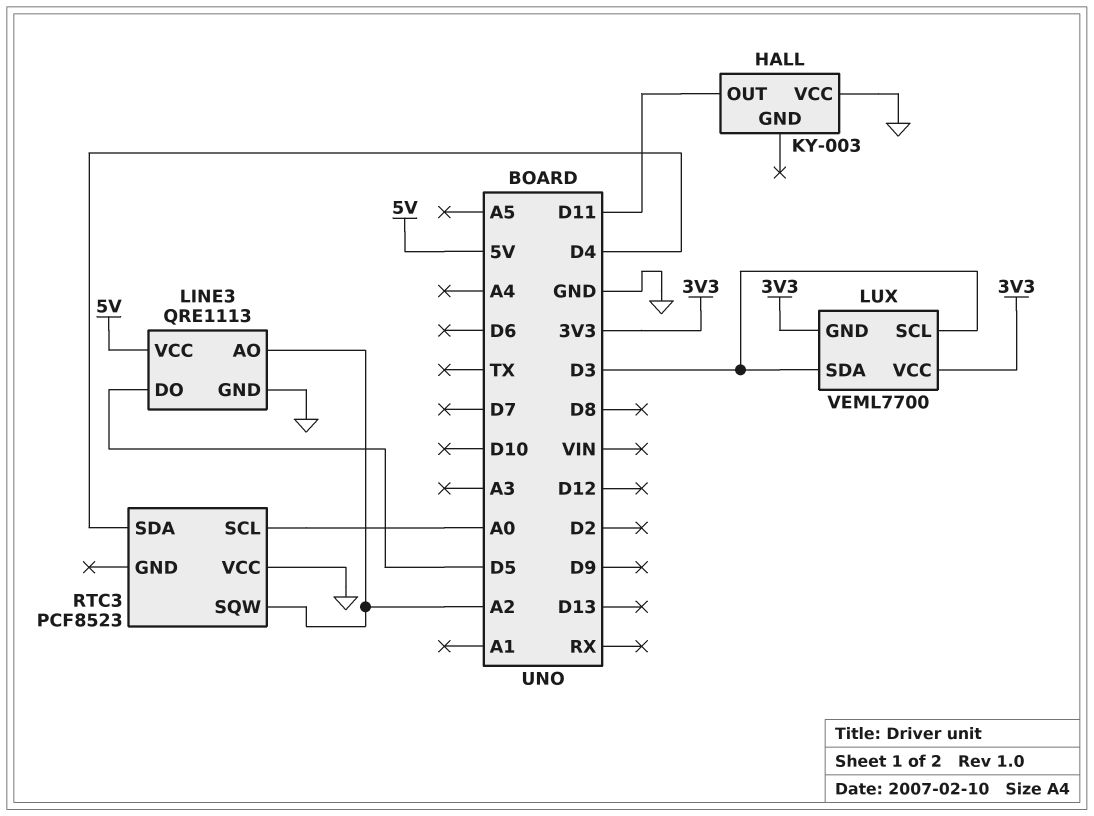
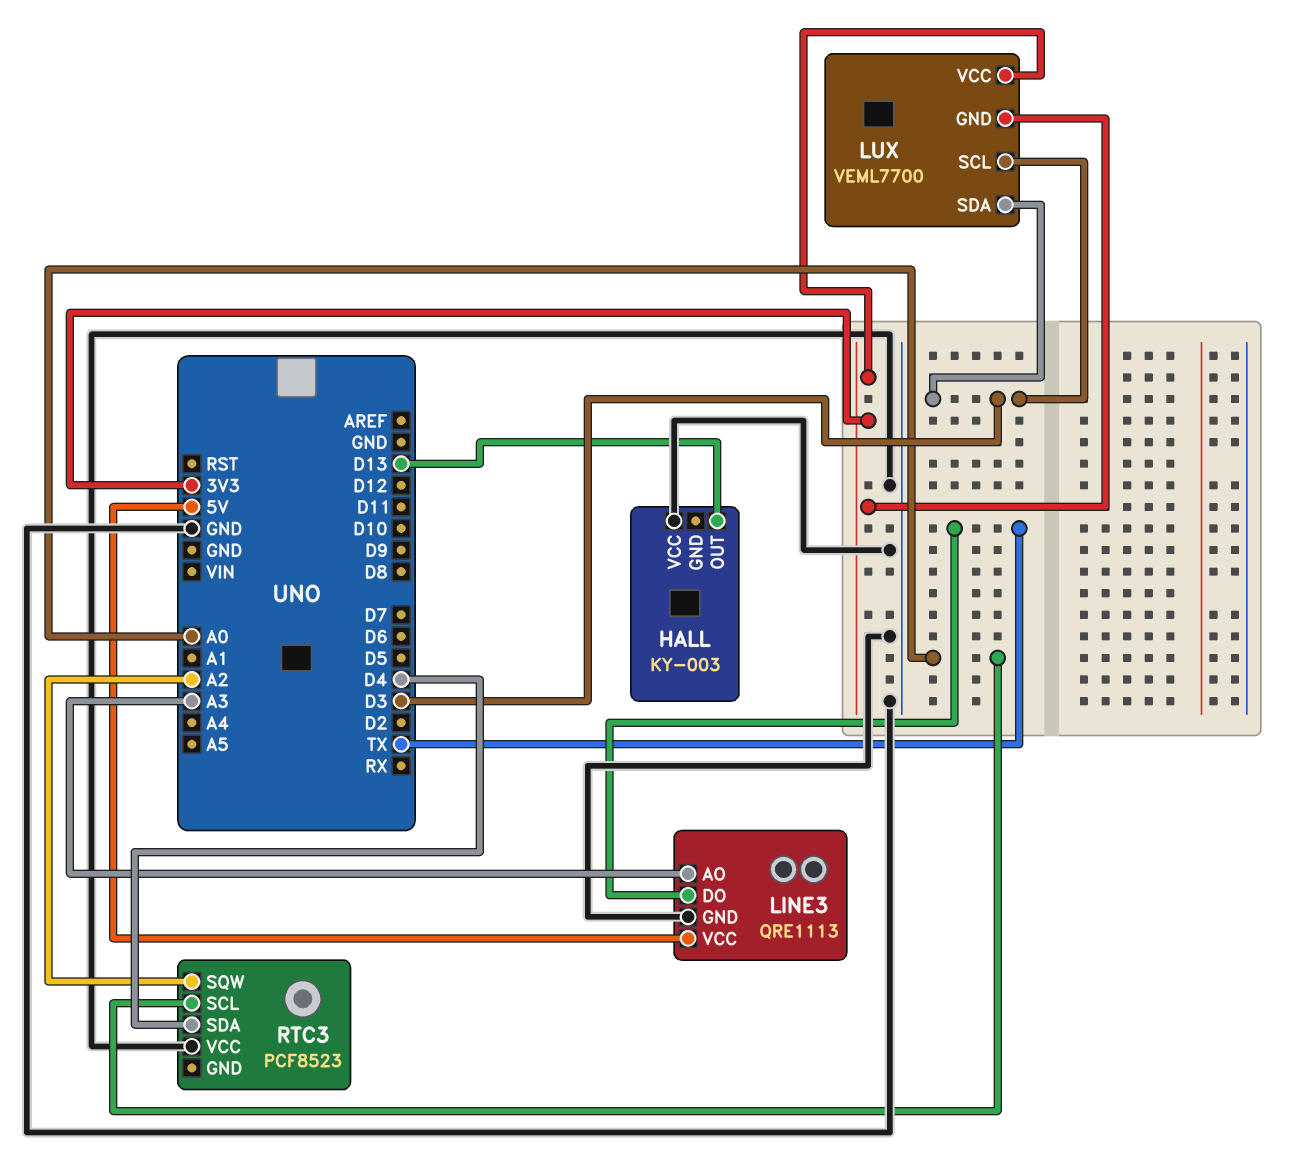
HALL pin OUT: D11 -> D13
LINE3 pin AO: A2 -> A3
LINE3 pin DO: D5 -> TX

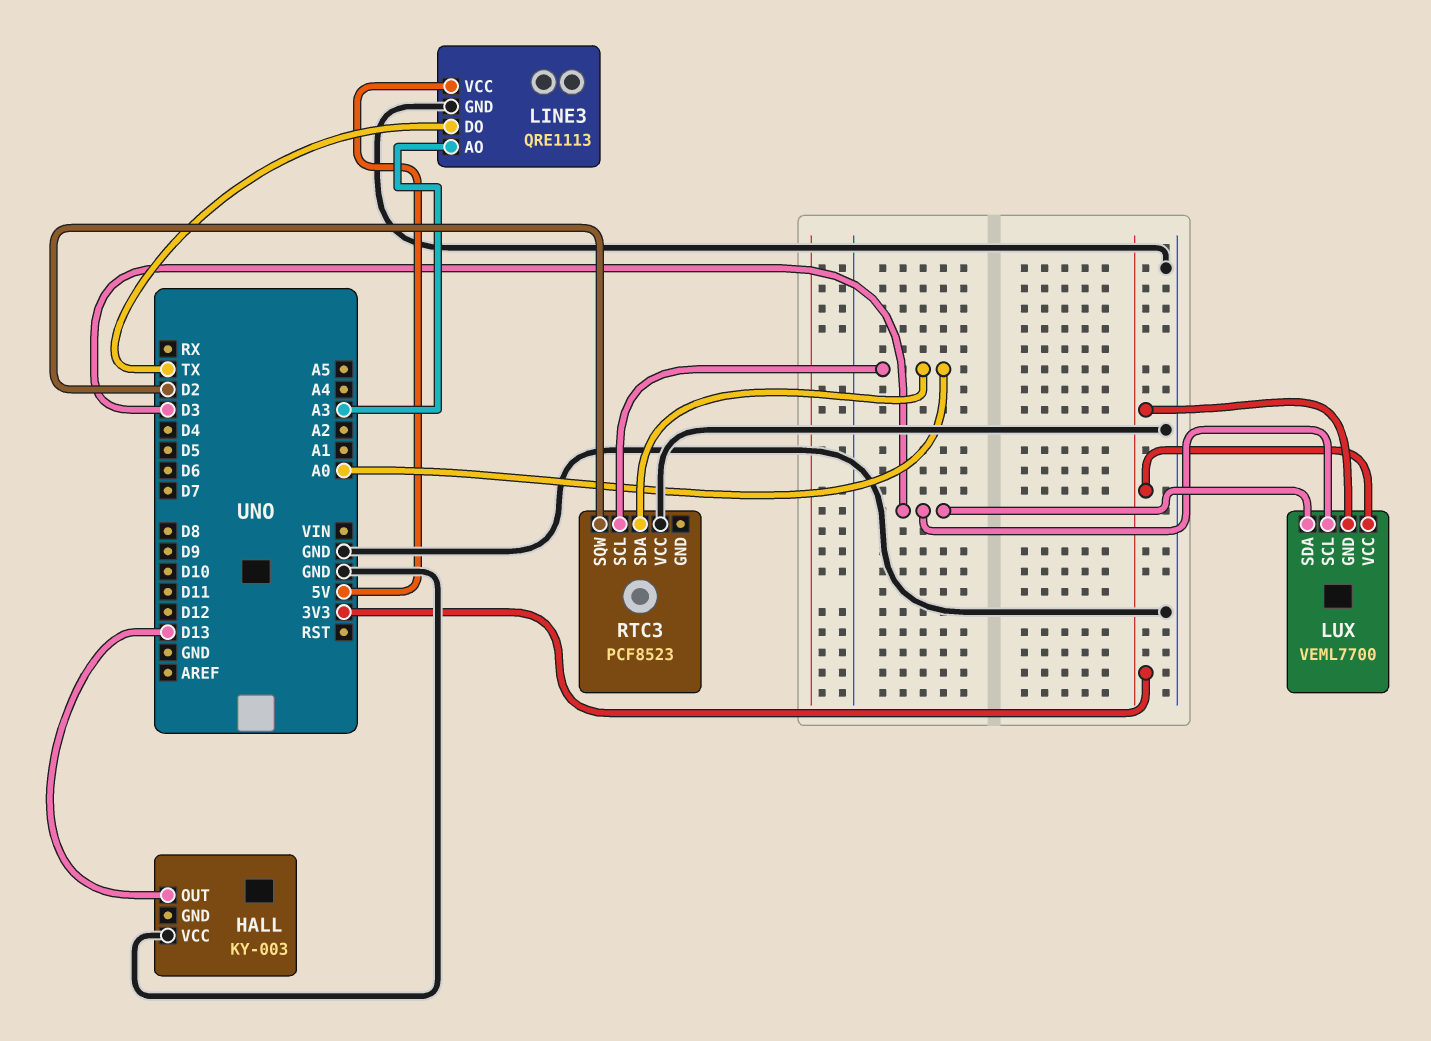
RTC3 pin SDA: D4 -> A0
RTC3 pin SQW: A2 -> D2

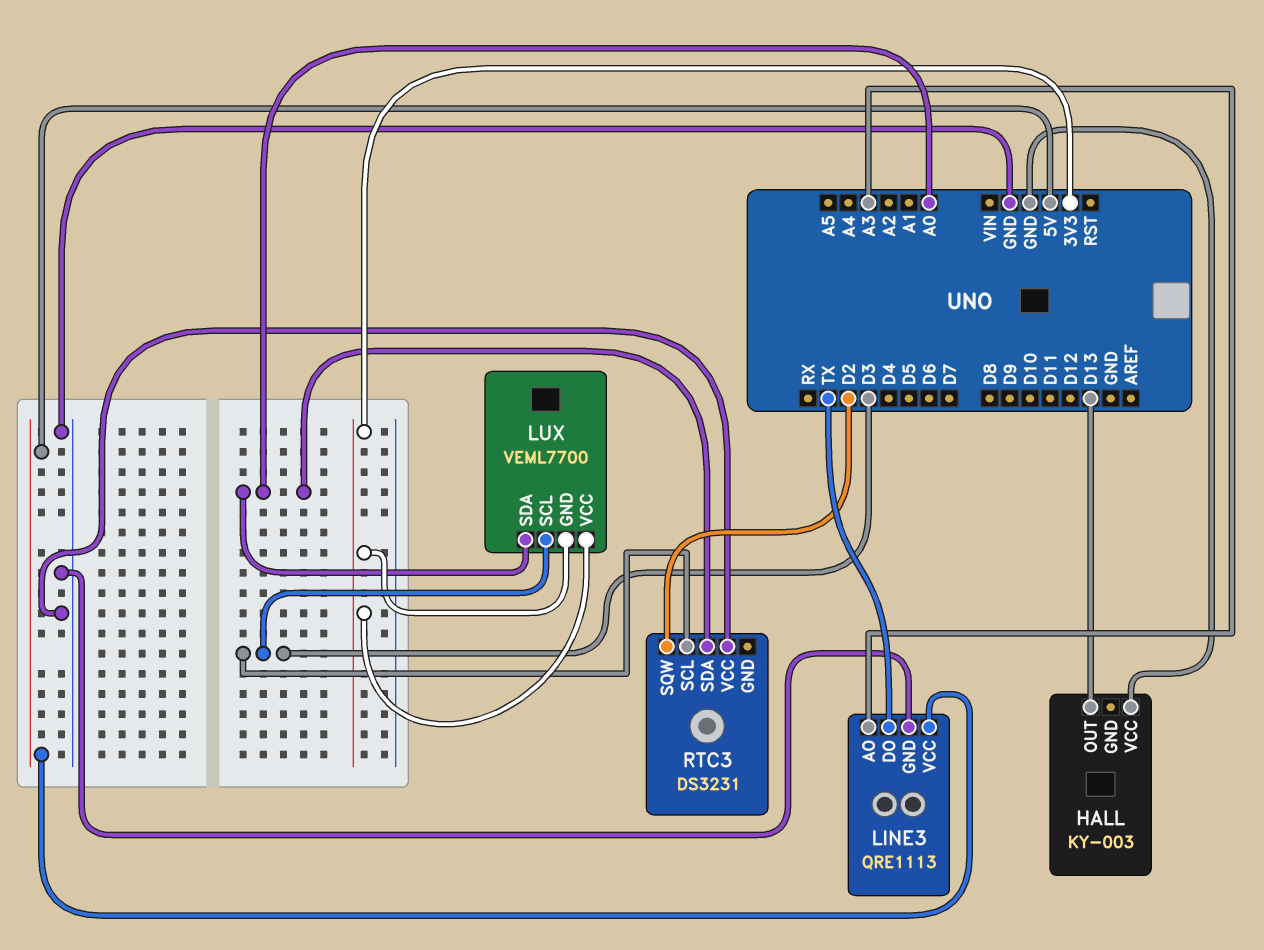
LUX pin SDA: D3 -> A0
RTC3: PCF8523 -> DS3231
RTC3 pin SCL: A0 -> D3

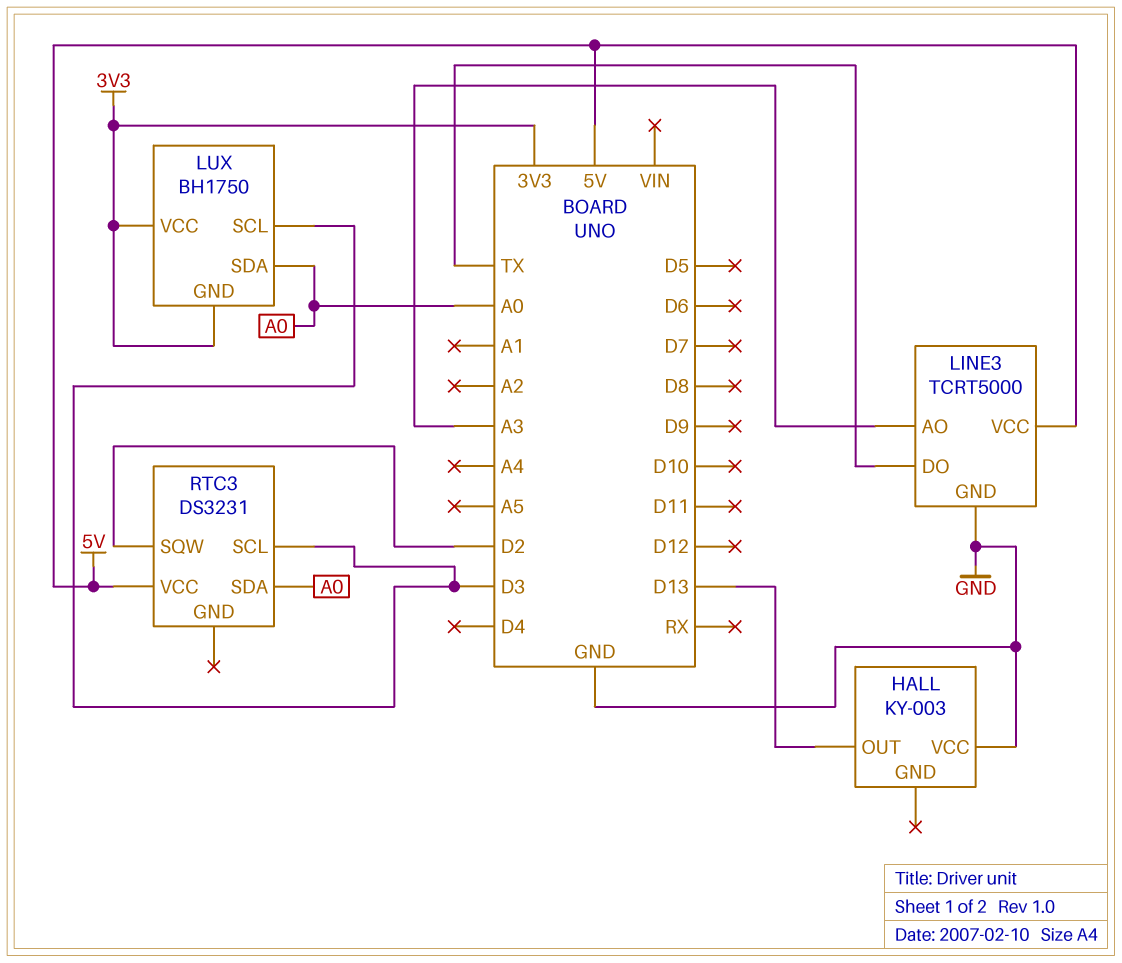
LINE3: QRE1113 -> TCRT5000
LUX: VEML7700 -> BH1750
RTC3 pin VCC: GND -> 5V

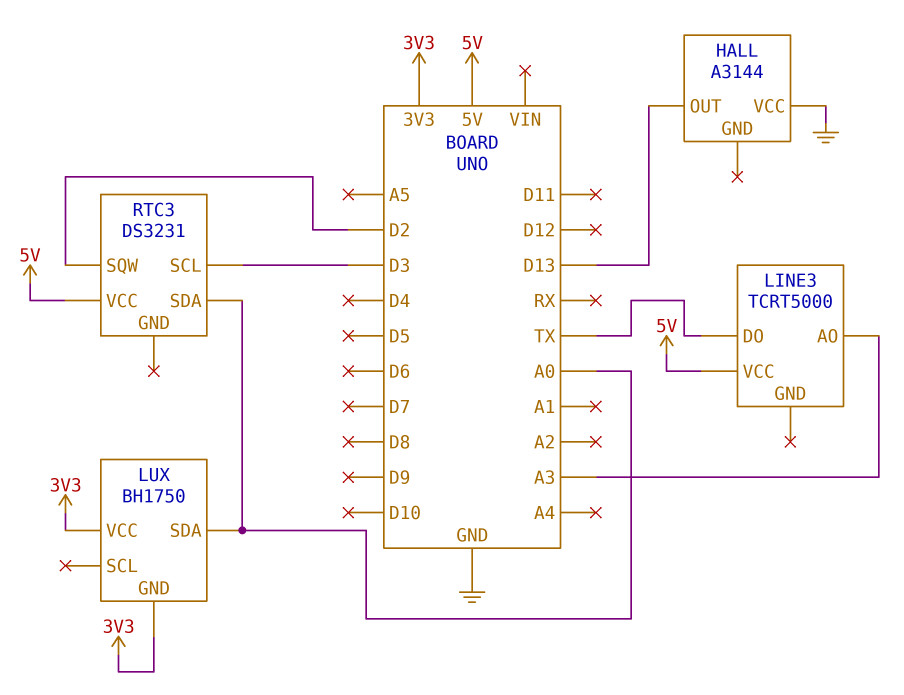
HALL: KY-003 -> A3144
LINE3 pin GND: GND -> none
LUX pin SCL: D3 -> none

